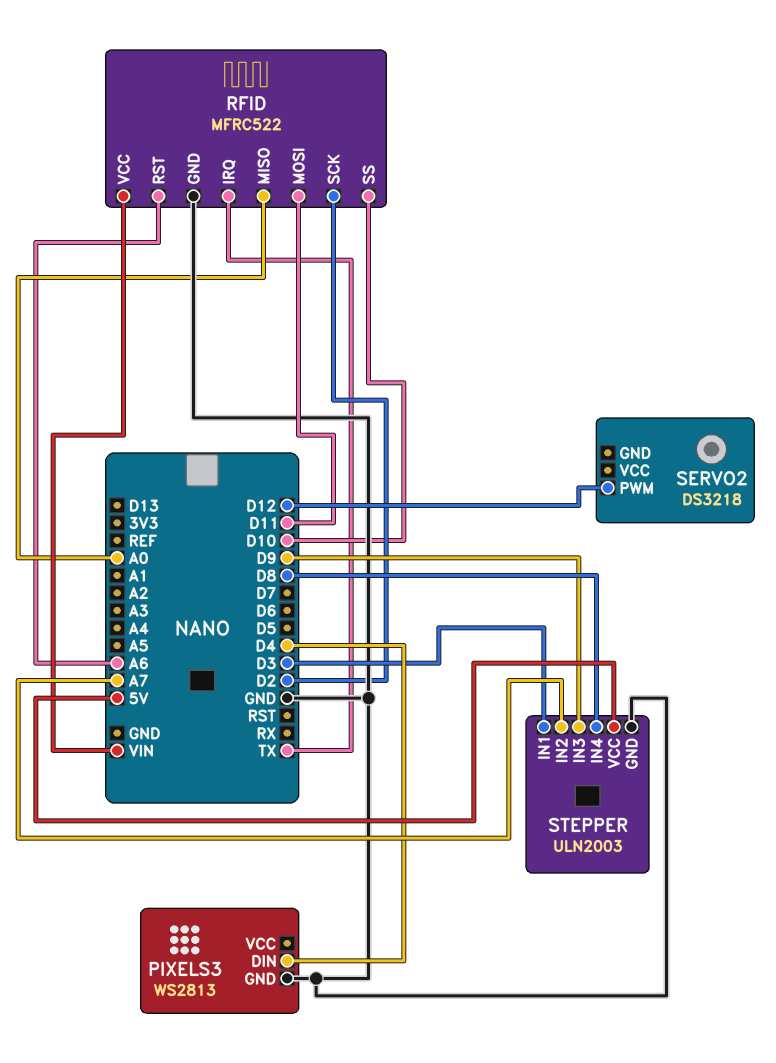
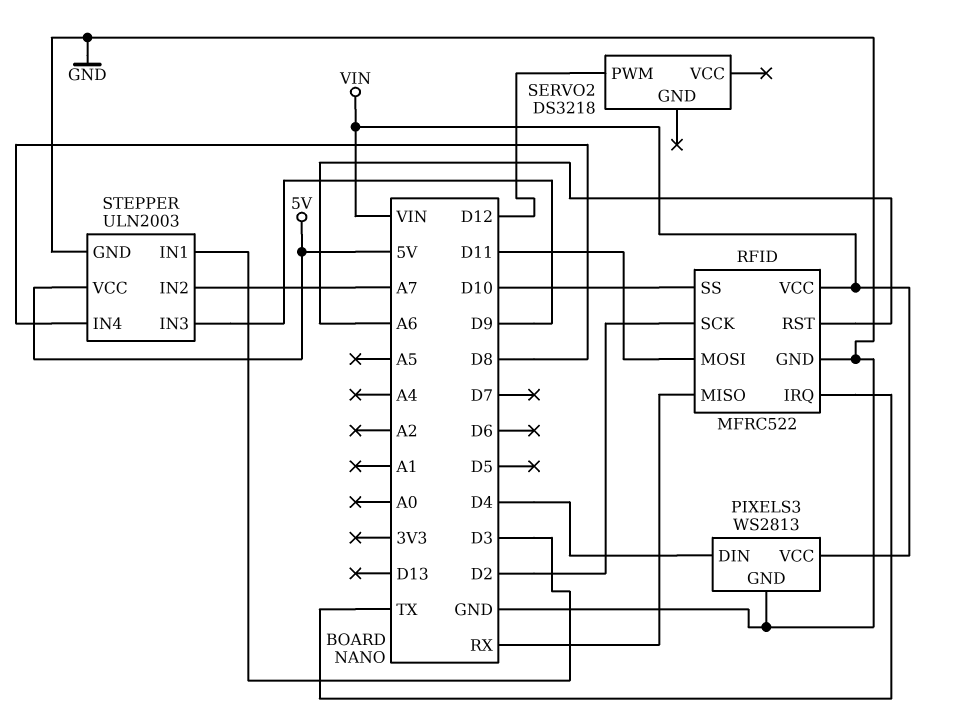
PIXELS3 pin VCC: none -> VIN
RFID pin MISO: A0 -> RX

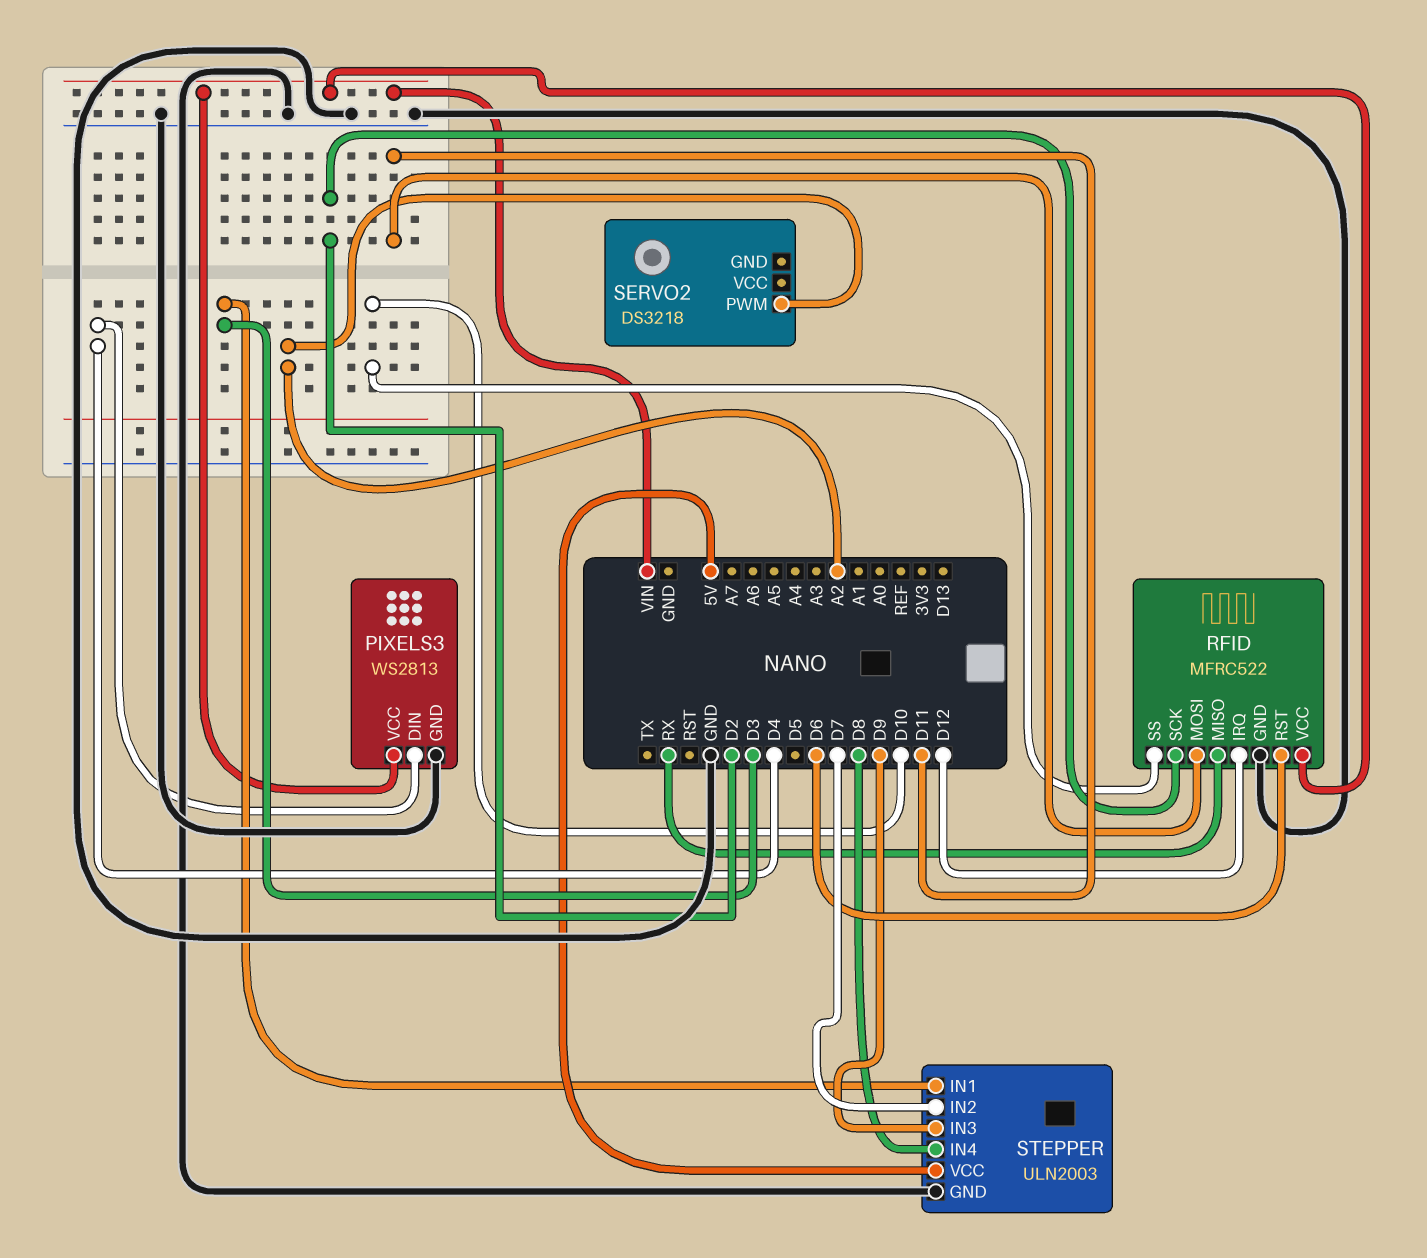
RFID pin IRQ: TX -> D12
RFID pin RST: A6 -> D6
SERVO2 pin PWM: D12 -> A2
STEPPER pin IN2: A7 -> D7

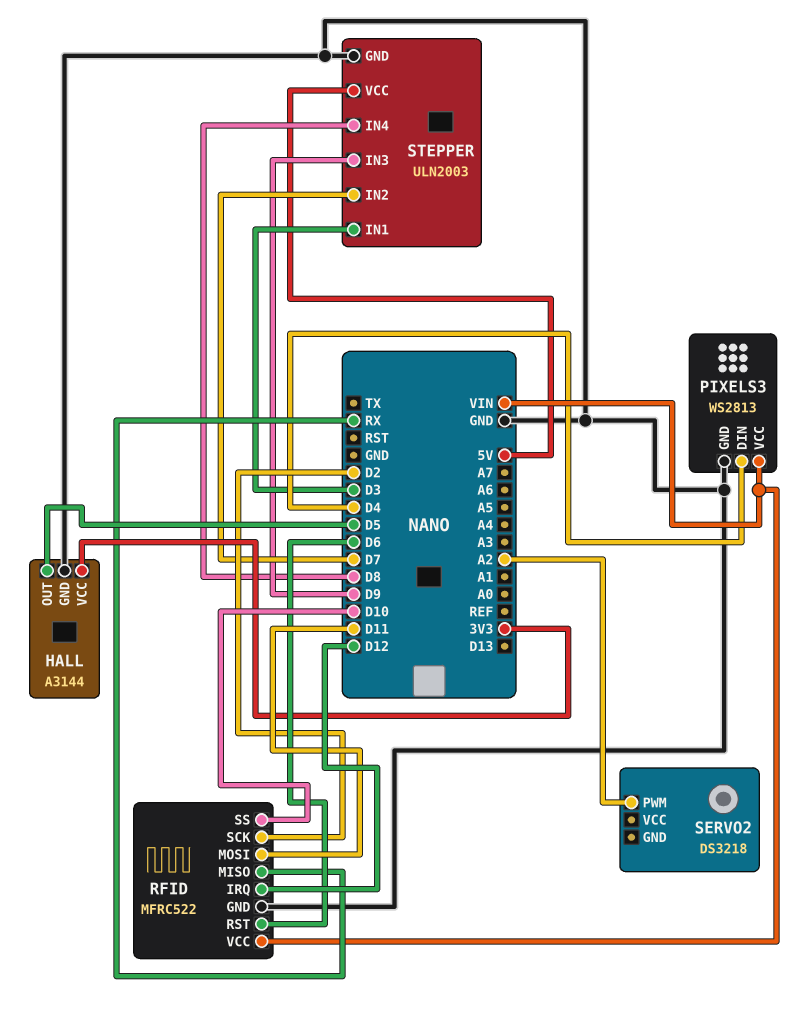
HALL: none -> A3144
HALL pin GND: none -> GND
HALL pin OUT: none -> D5
HALL pin VCC: none -> 3V3

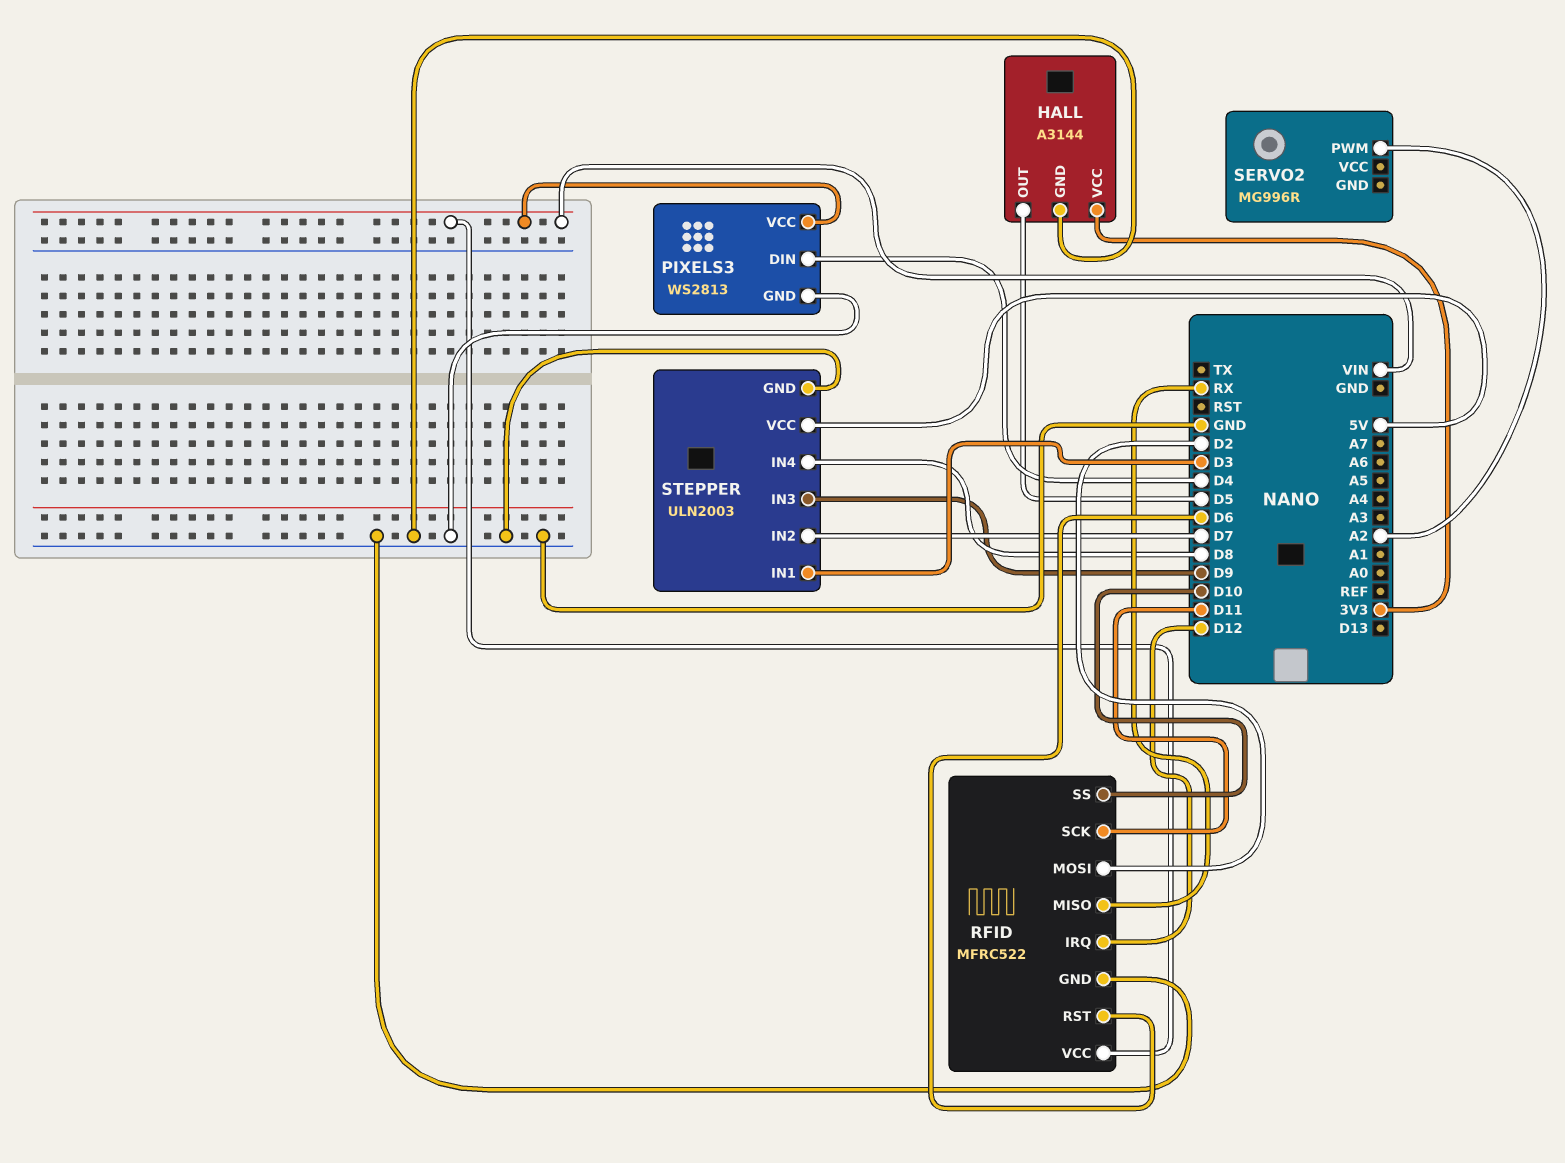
RFID pin MOSI: D11 -> D2
RFID pin SCK: D2 -> D11
SERVO2: DS3218 -> MG996R

